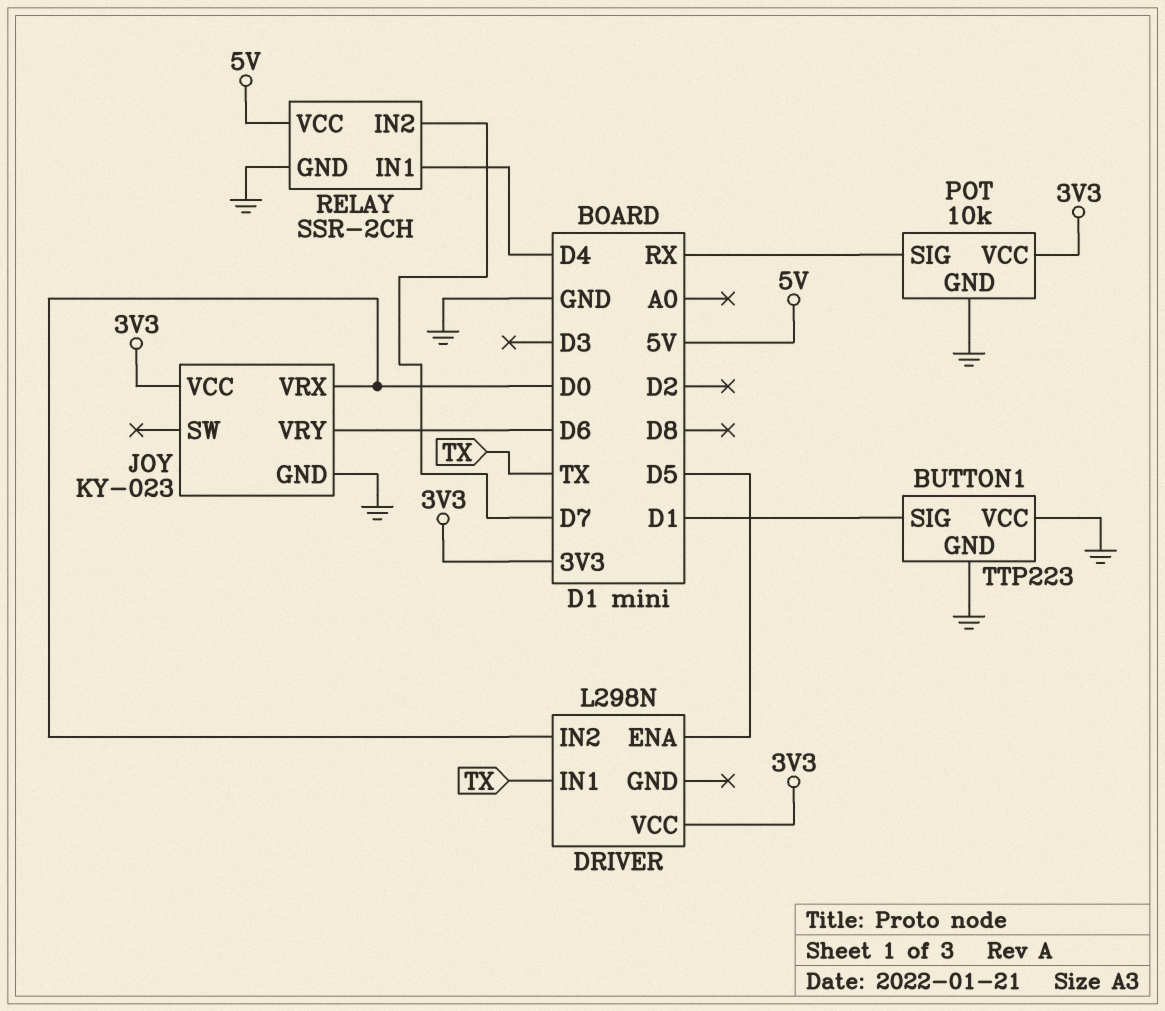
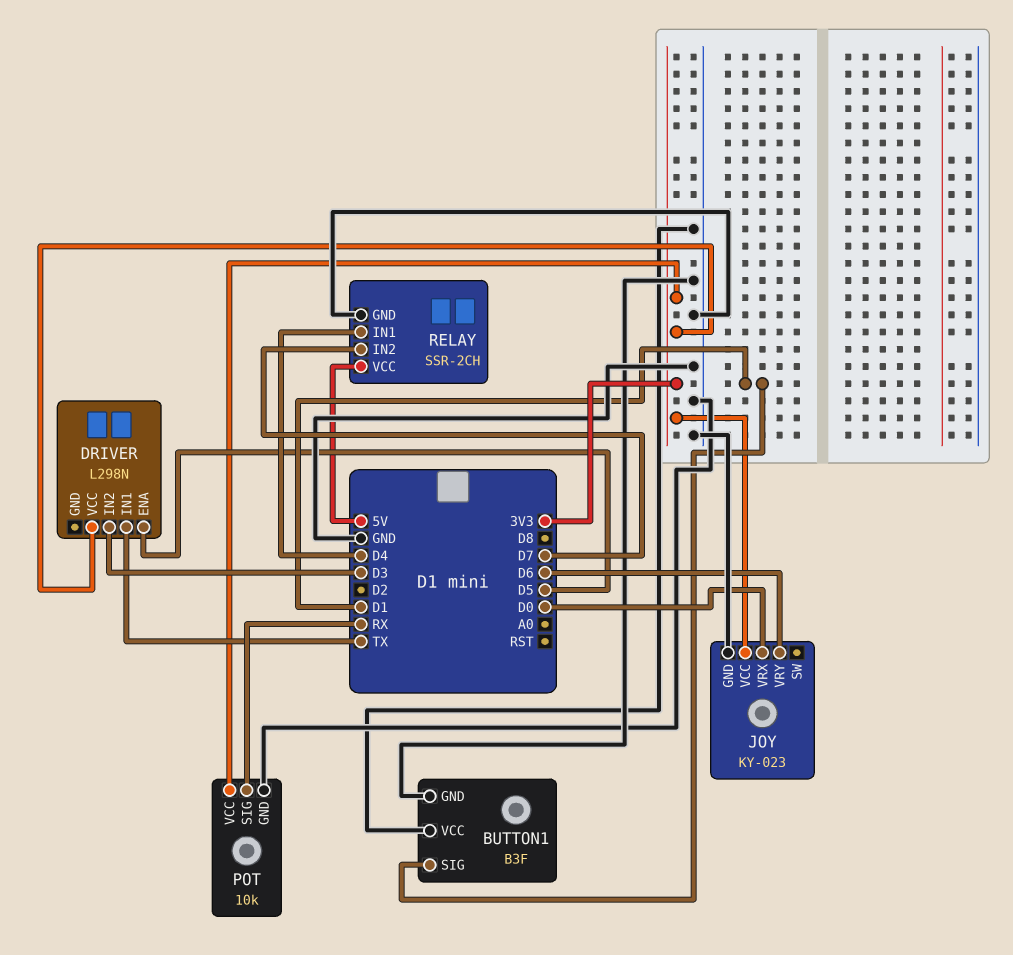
BUTTON1: TTP223 -> B3F
DRIVER pin IN2: D0 -> D3

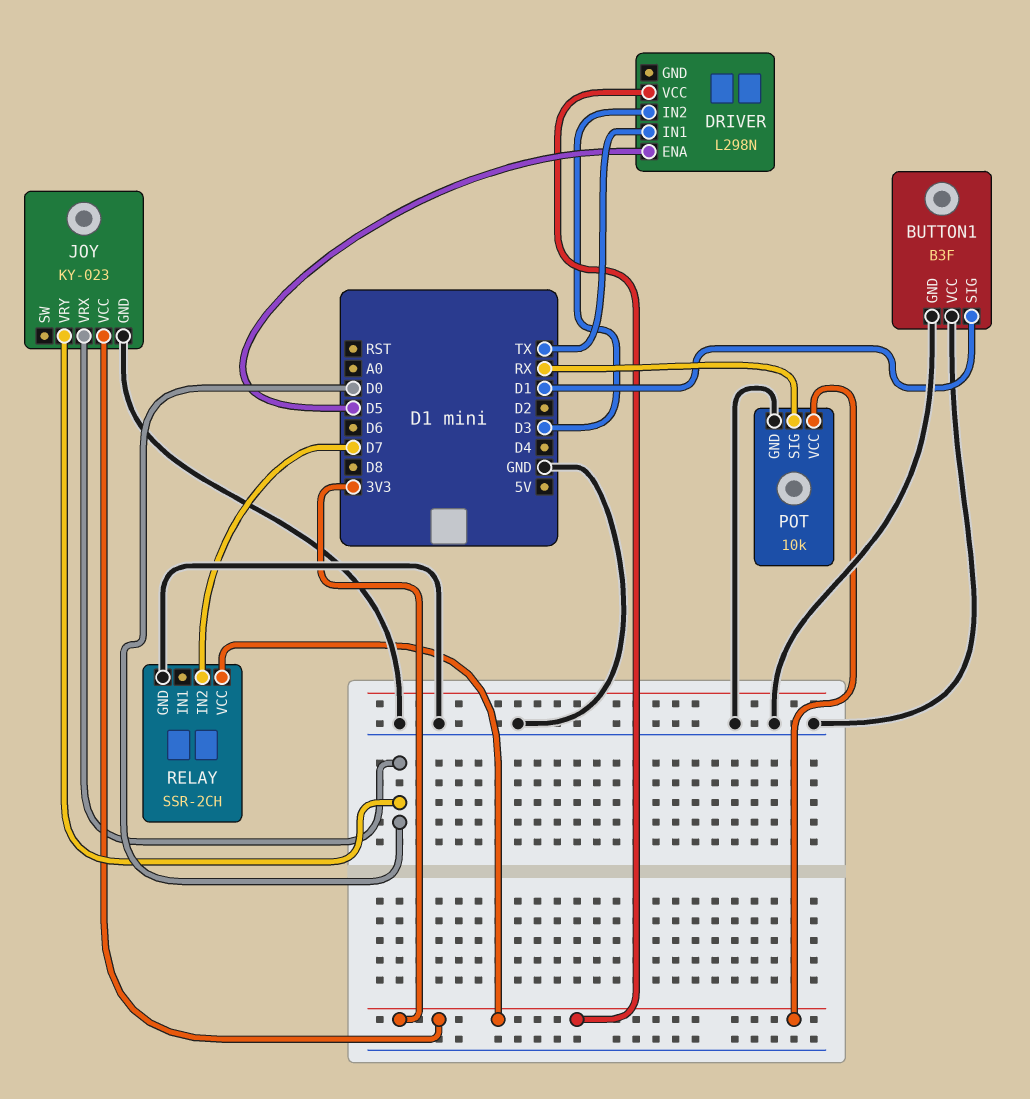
JOY pin VRY: D6 -> D0
RELAY pin IN1: D4 -> none
RELAY pin VCC: 5V -> 3V3

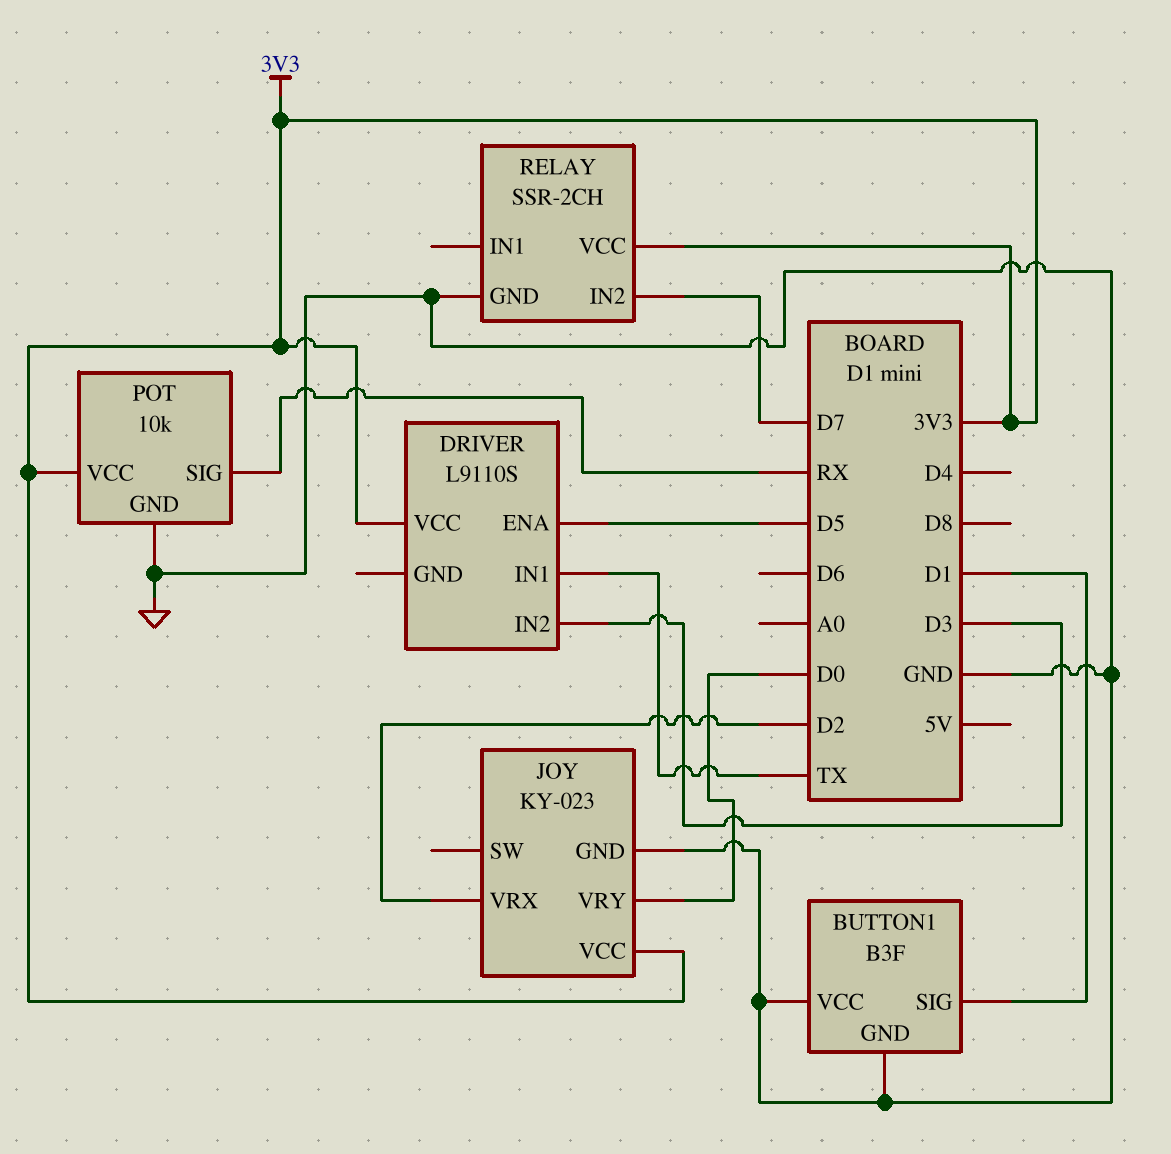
DRIVER: L298N -> L9110S
JOY pin VRX: D0 -> D2

